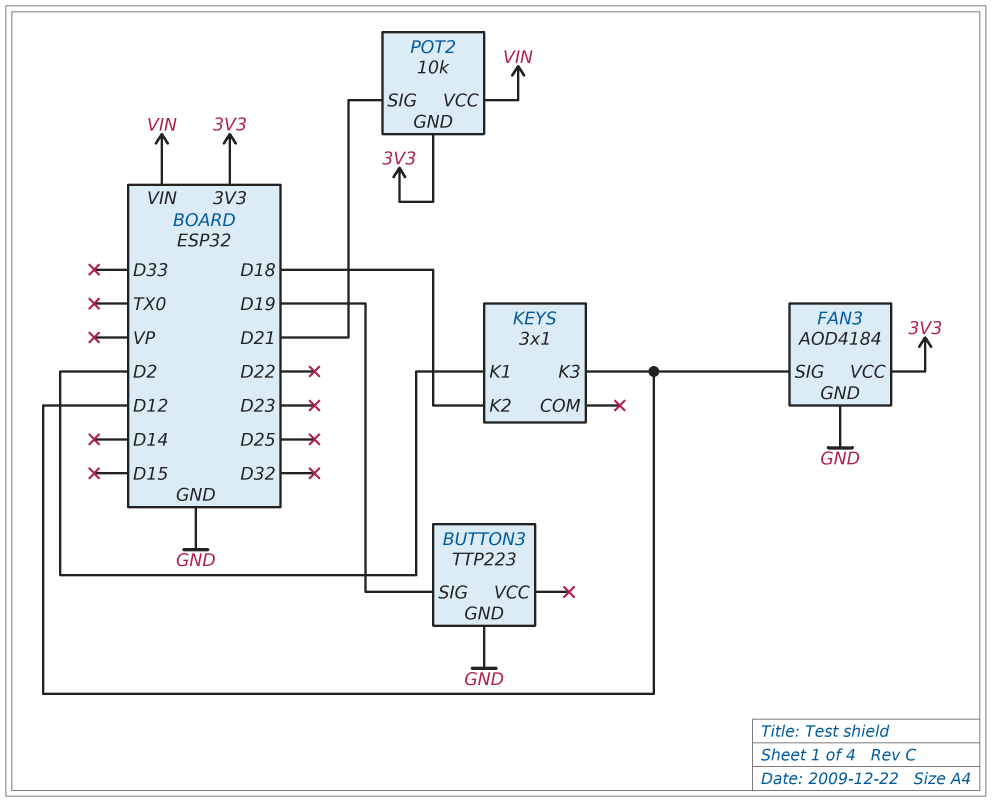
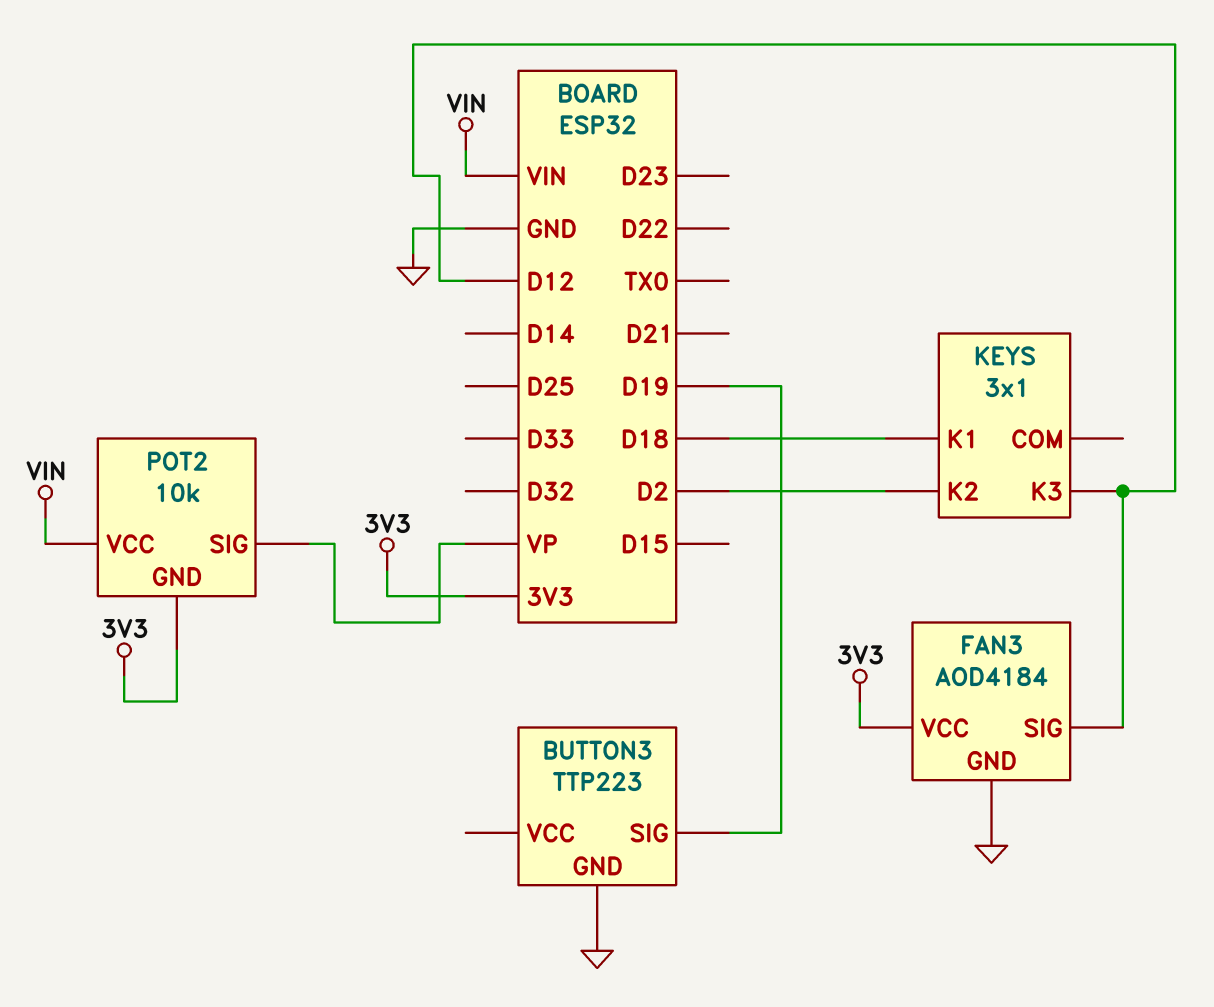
KEYS pin K1: D2 -> D18
KEYS pin K2: D18 -> D2
POT2 pin SIG: D21 -> VP

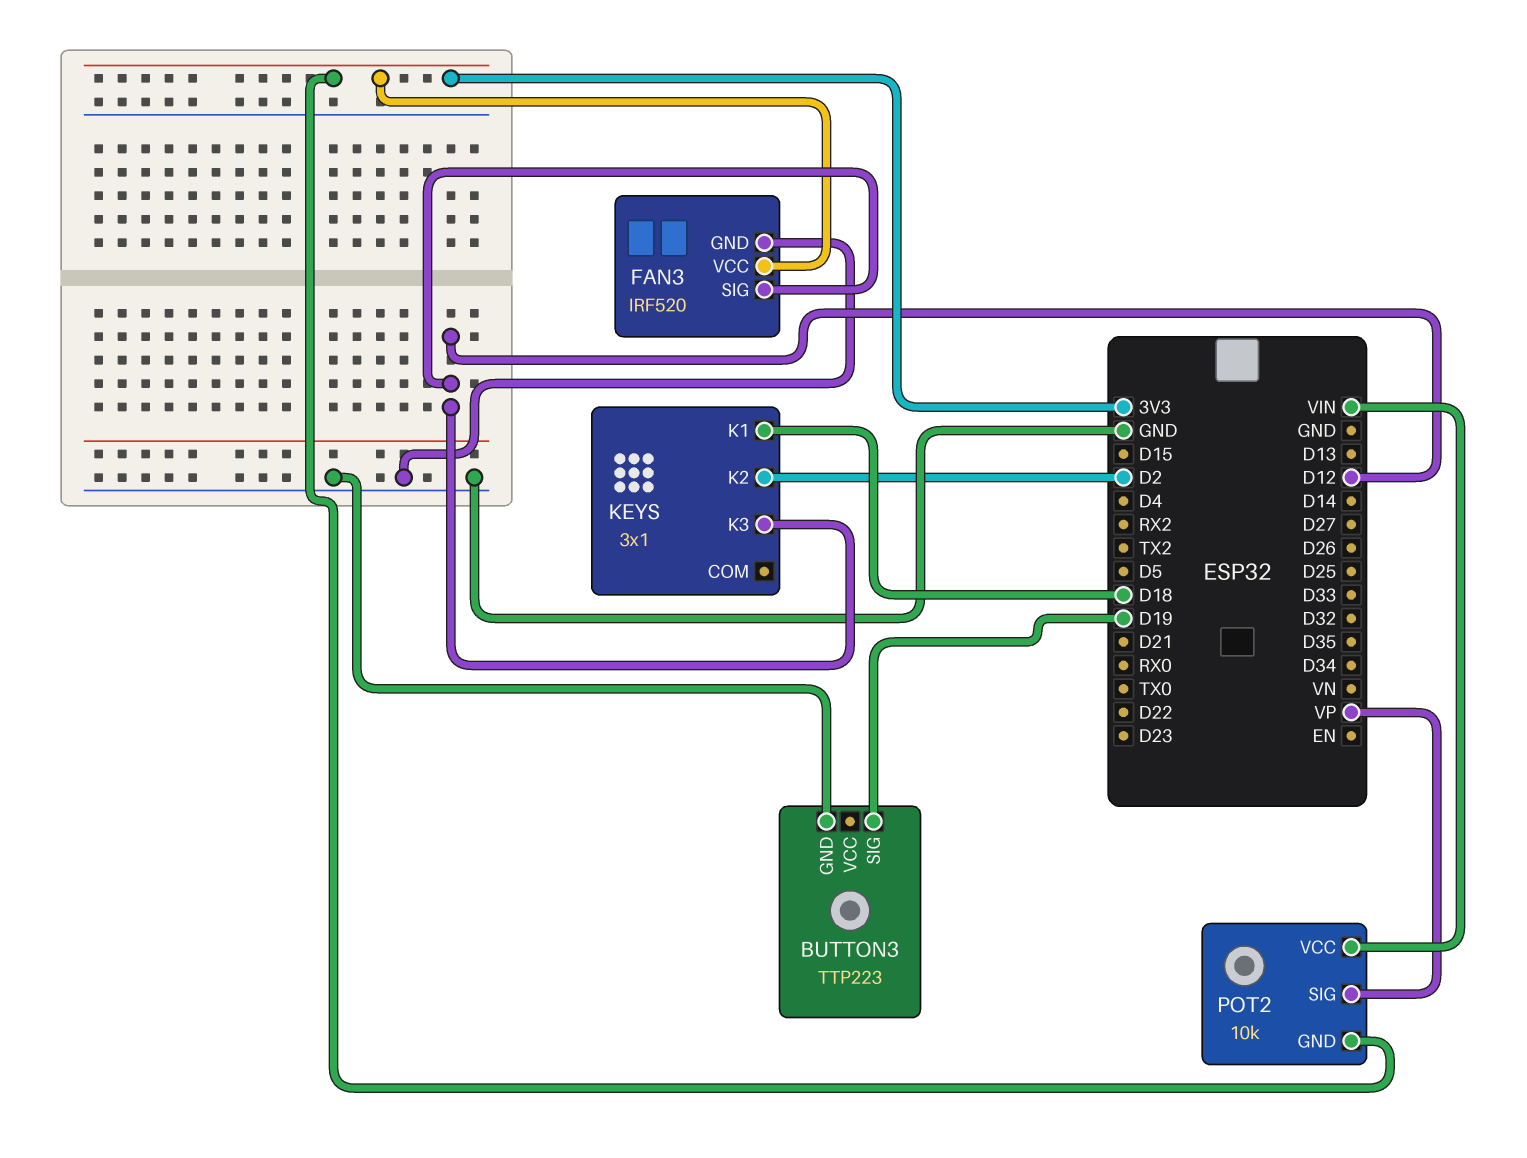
FAN3: AOD4184 -> IRF520

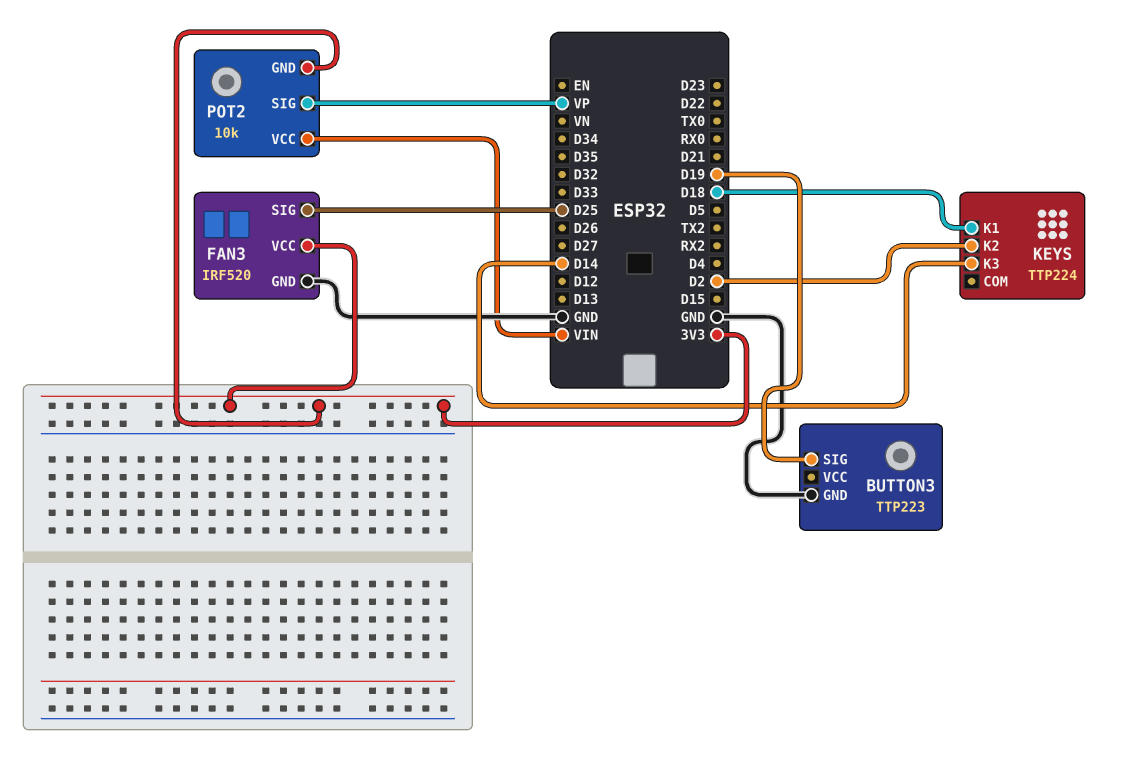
FAN3 pin SIG: D12 -> D25
KEYS: 3x1 -> TTP224
KEYS pin K3: D12 -> D14

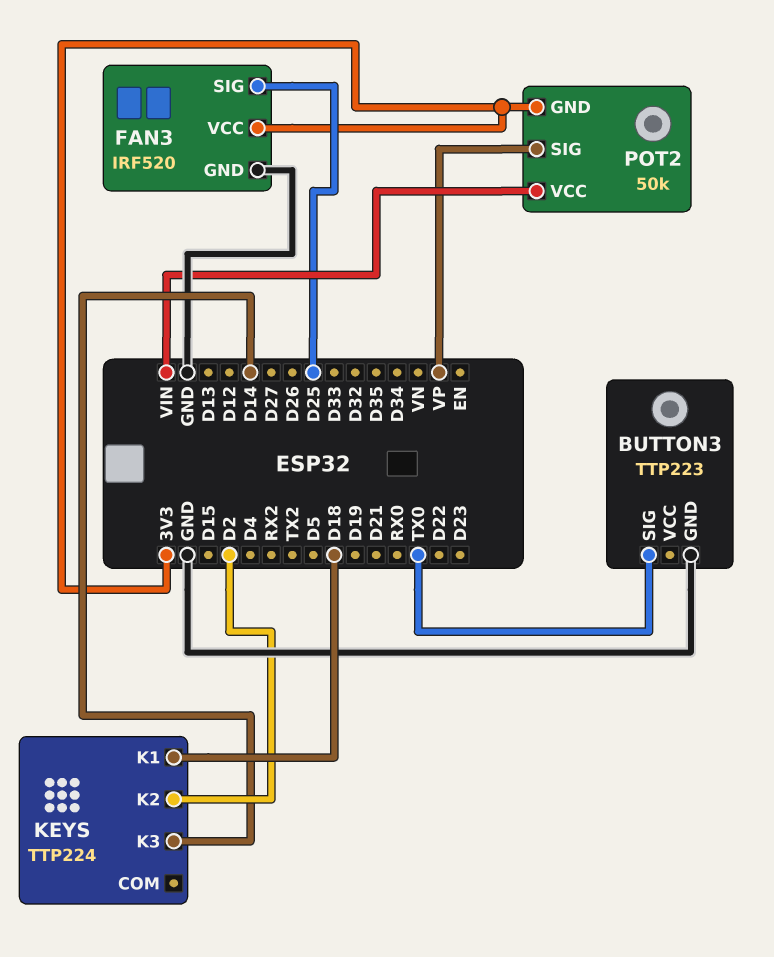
BUTTON3 pin SIG: D19 -> TX0
POT2: 10k -> 50k

